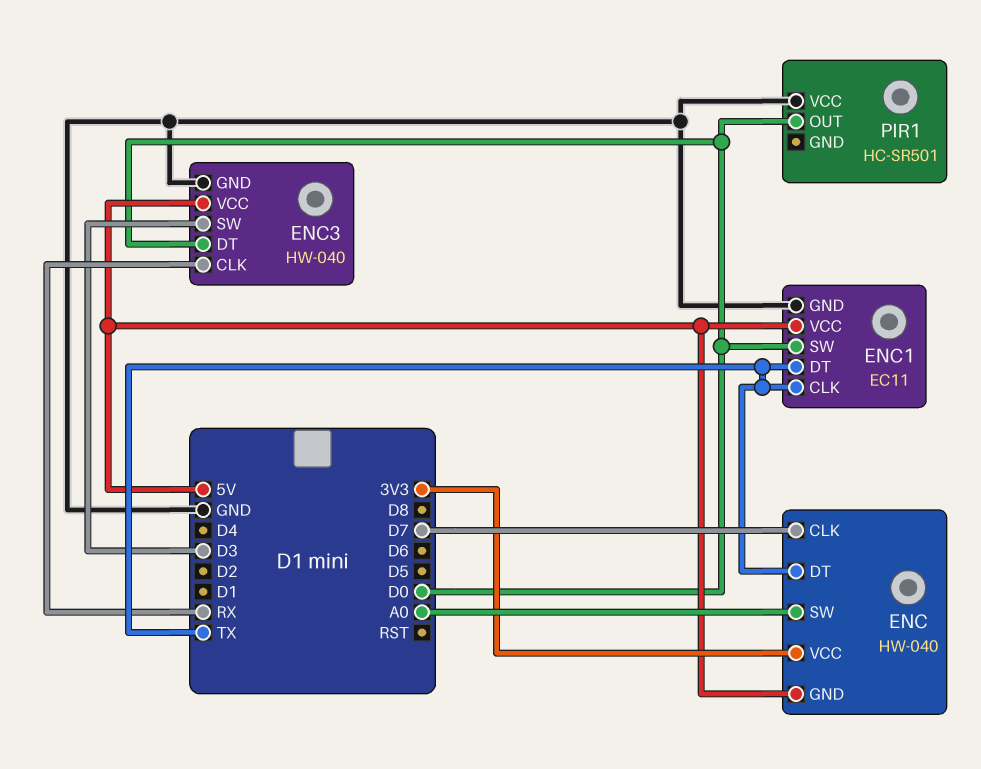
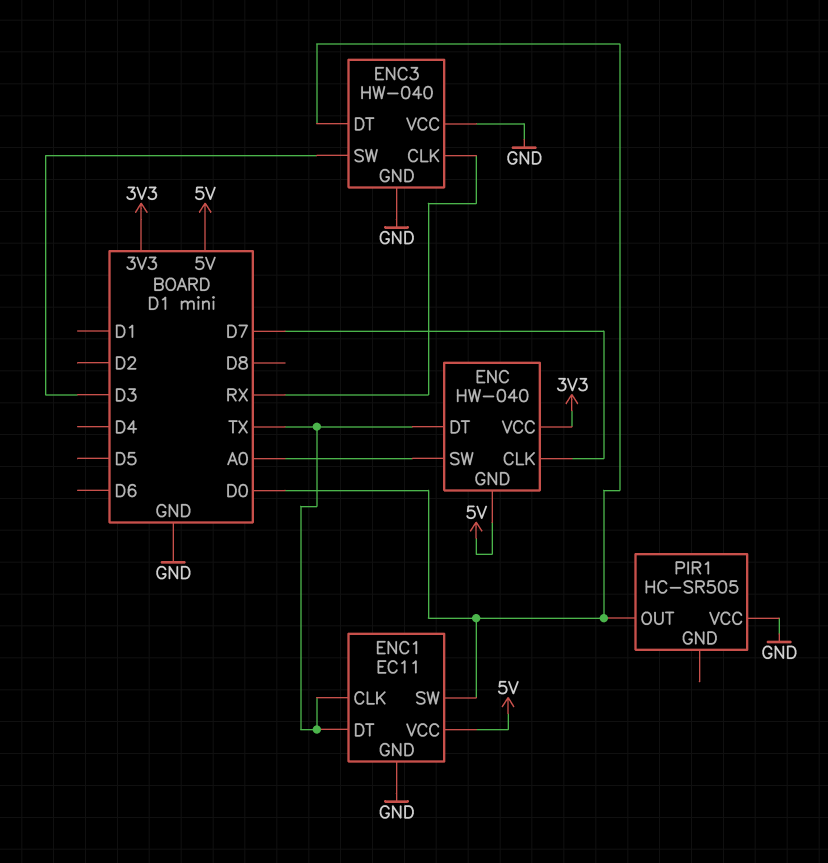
ENC3 pin VCC: 5V -> GND
PIR1: HC-SR501 -> HC-SR505

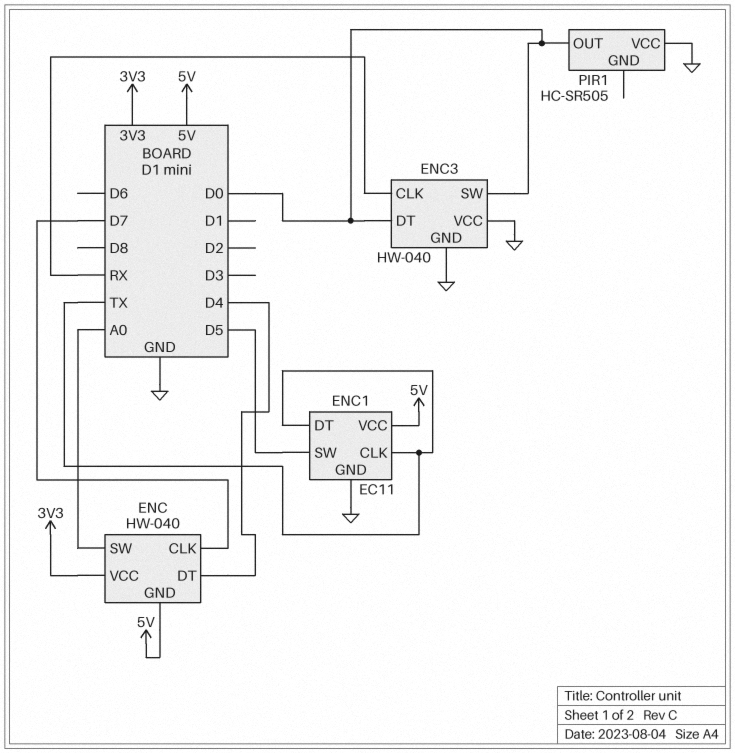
ENC pin DT: TX -> D4
ENC1 pin SW: D0 -> D5
ENC3 pin SW: D3 -> D0

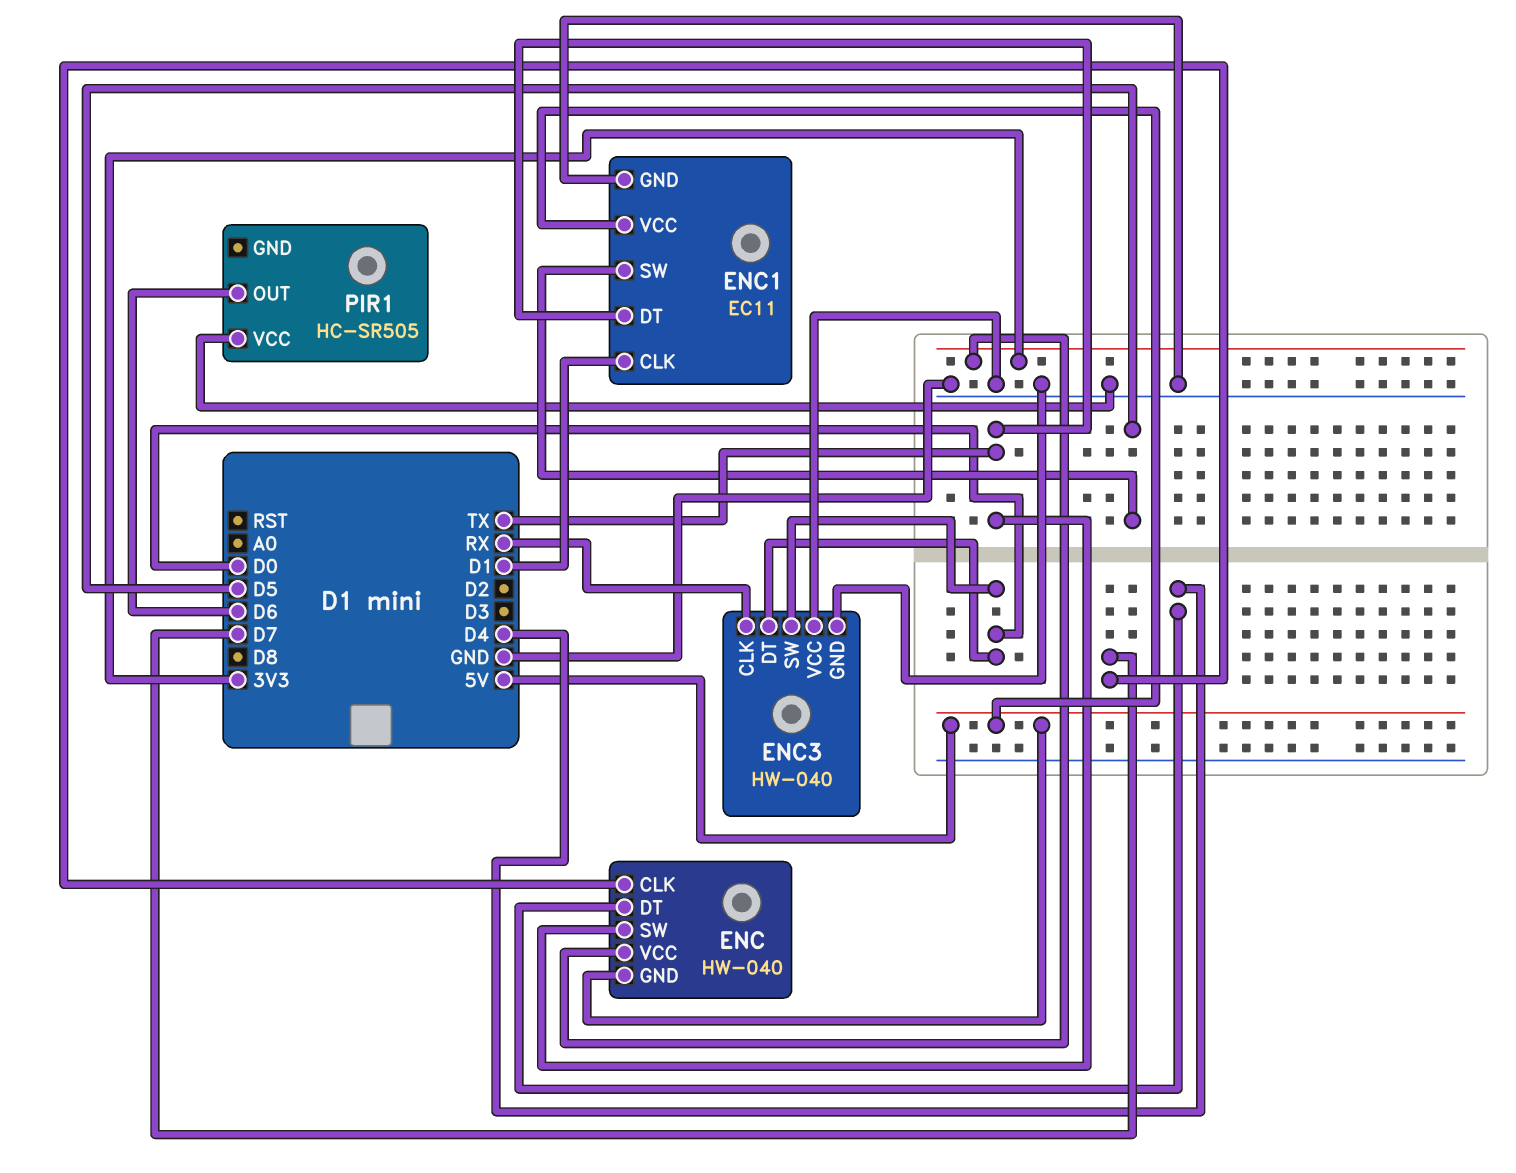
ENC pin SW: A0 -> TX
ENC1 pin CLK: TX -> D1
PIR1 pin OUT: D0 -> D6

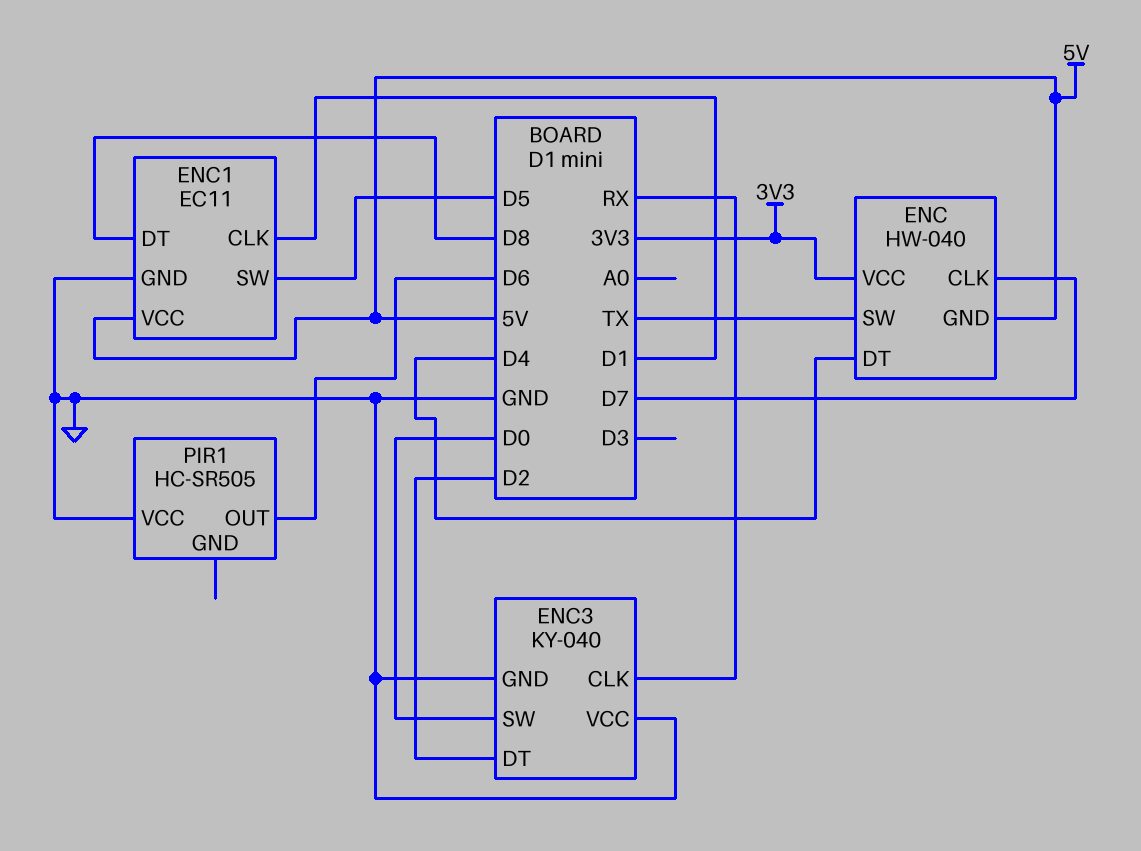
ENC1 pin DT: TX -> D8
ENC3: HW-040 -> KY-040
ENC3 pin DT: D0 -> D2

